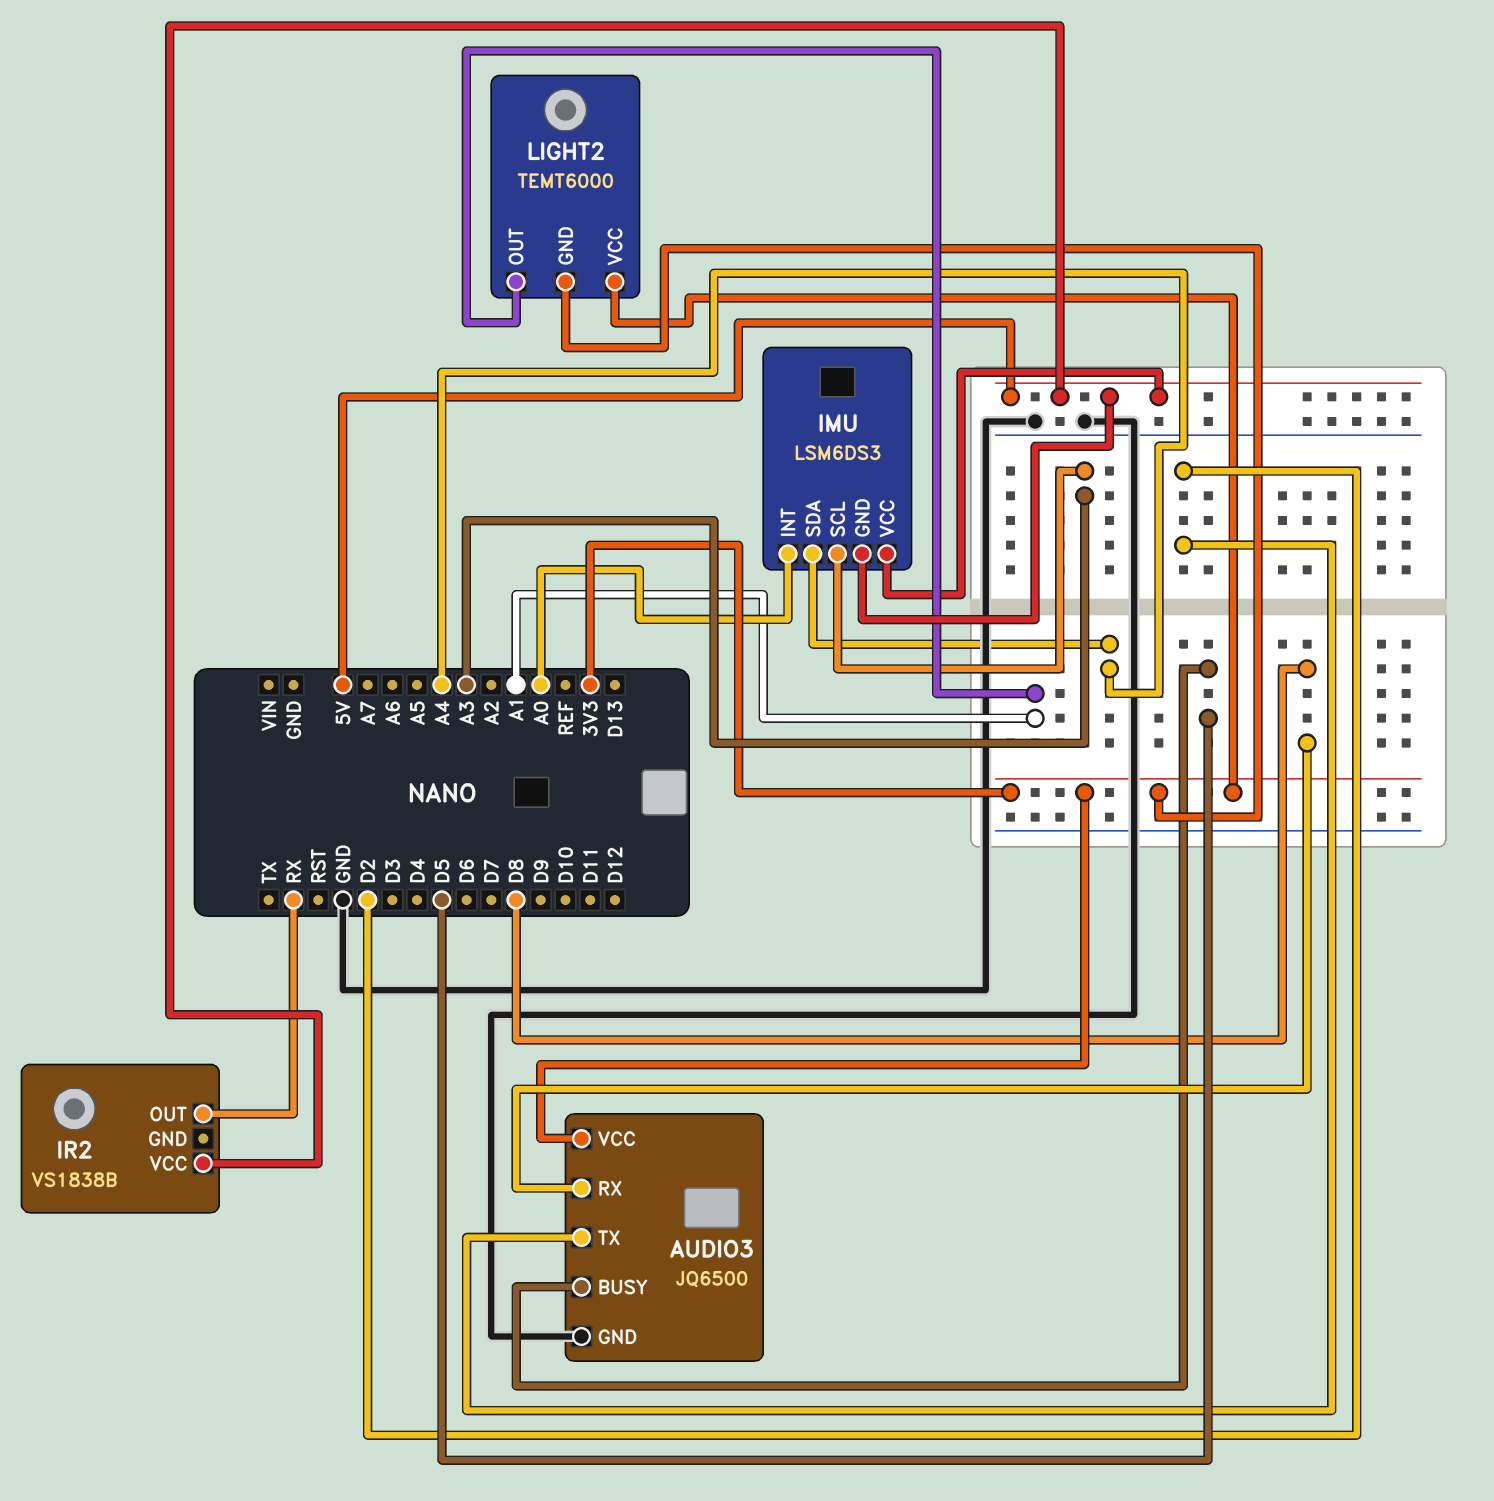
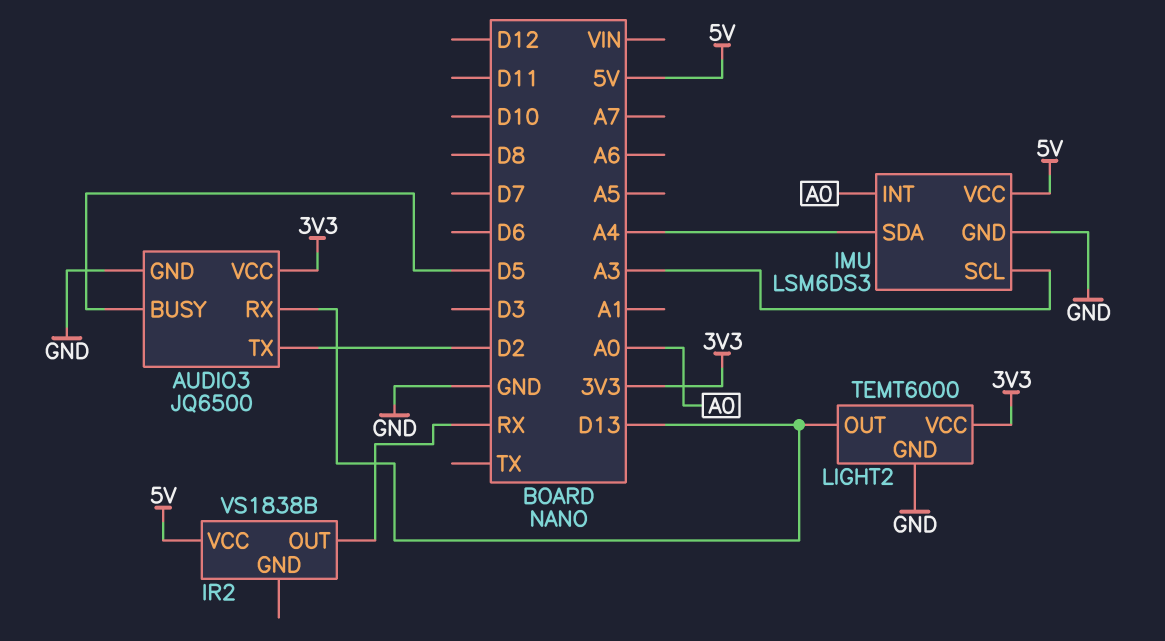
AUDIO3 pin RX: D8 -> D13
IMU pin GND: 5V -> GND
LIGHT2 pin GND: 3V3 -> GND
LIGHT2 pin OUT: A1 -> D13

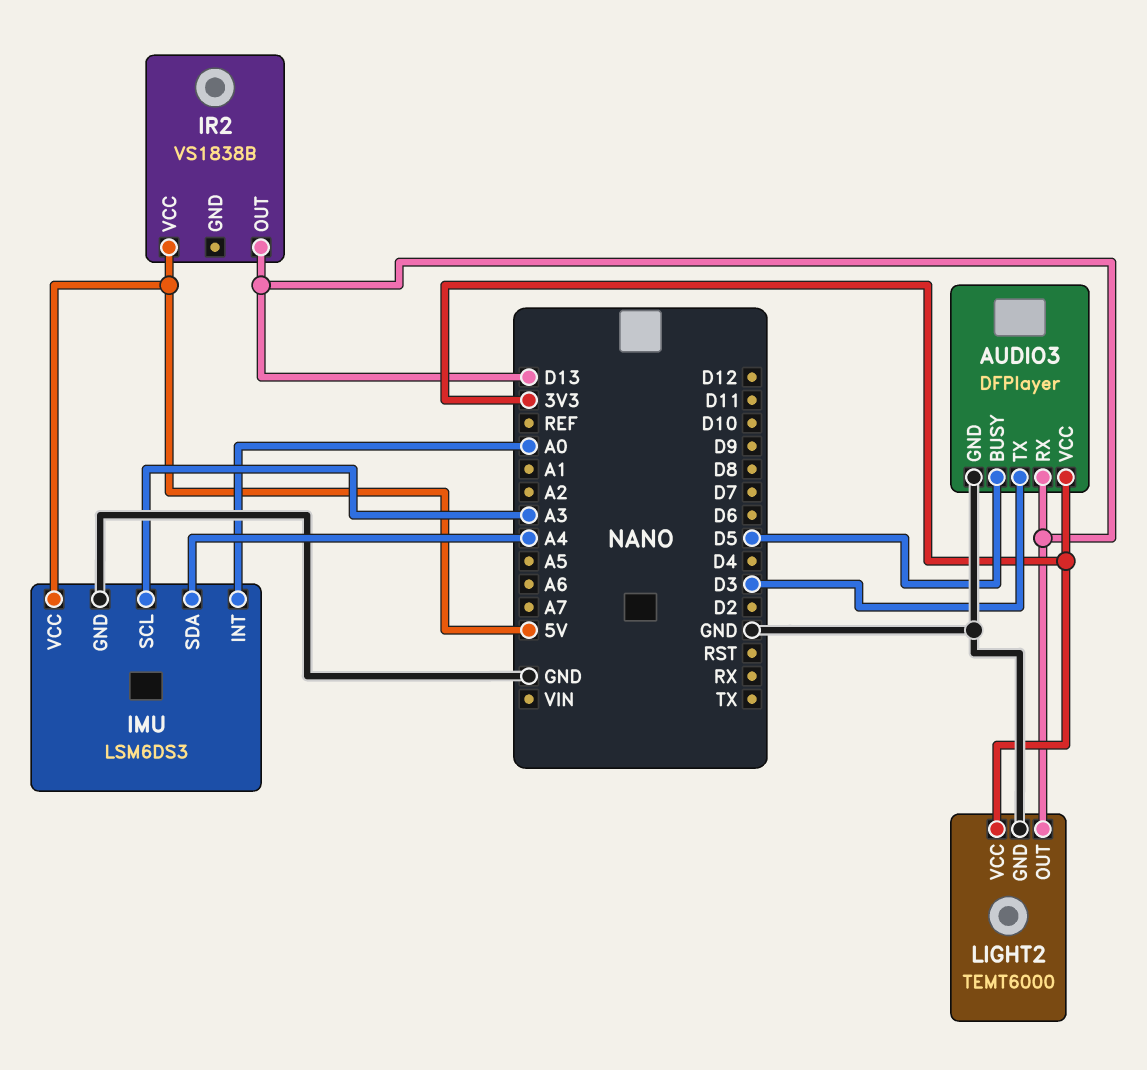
AUDIO3: JQ6500 -> DFPlayer
AUDIO3 pin TX: D2 -> D3
IR2 pin OUT: RX -> D13

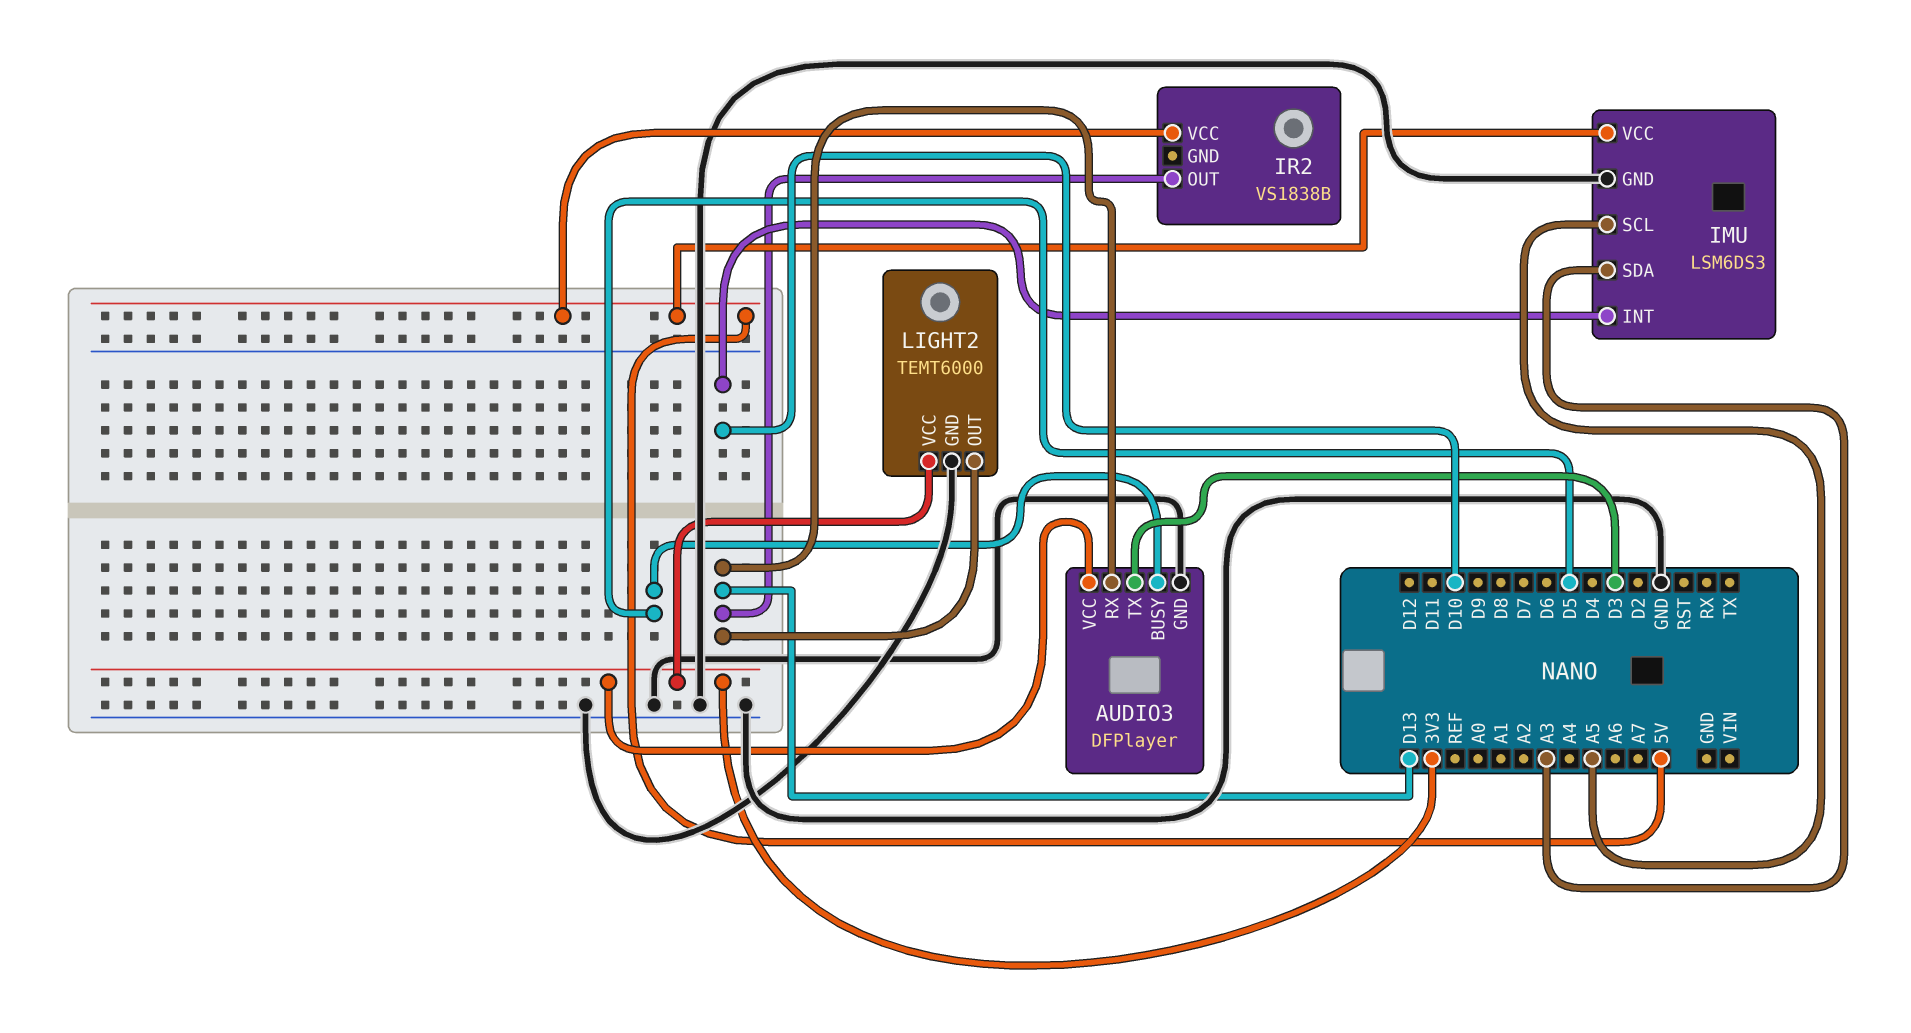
IMU pin INT: A0 -> D10
IMU pin SCL: A3 -> A5
IMU pin SDA: A4 -> A3

